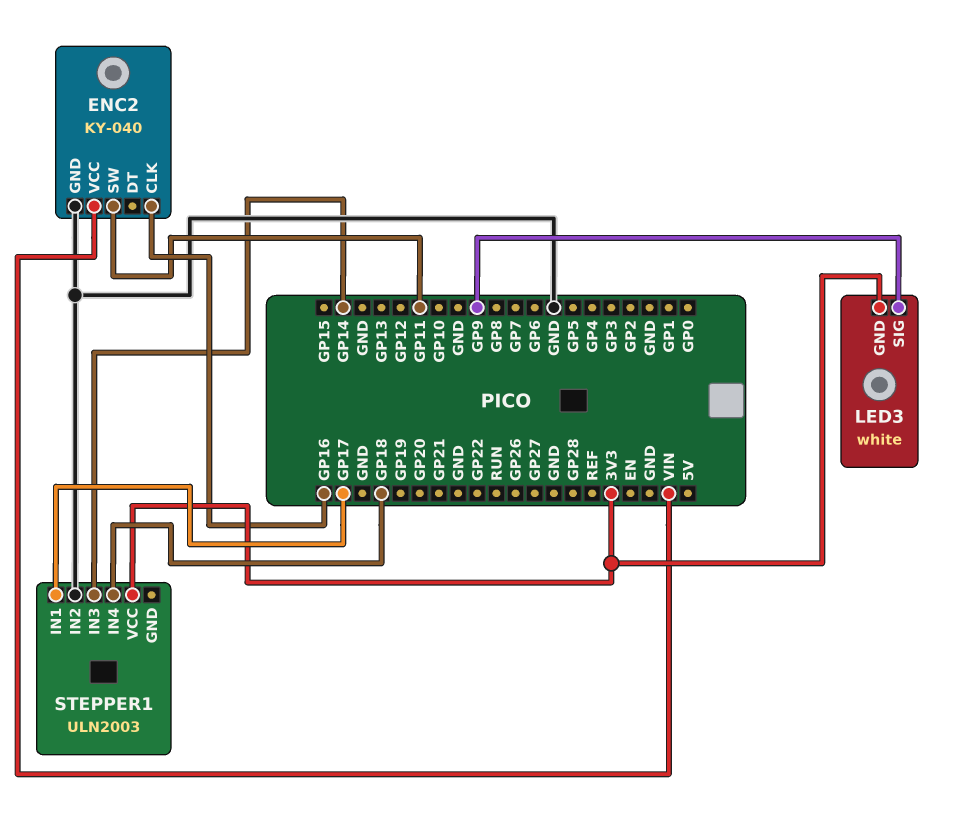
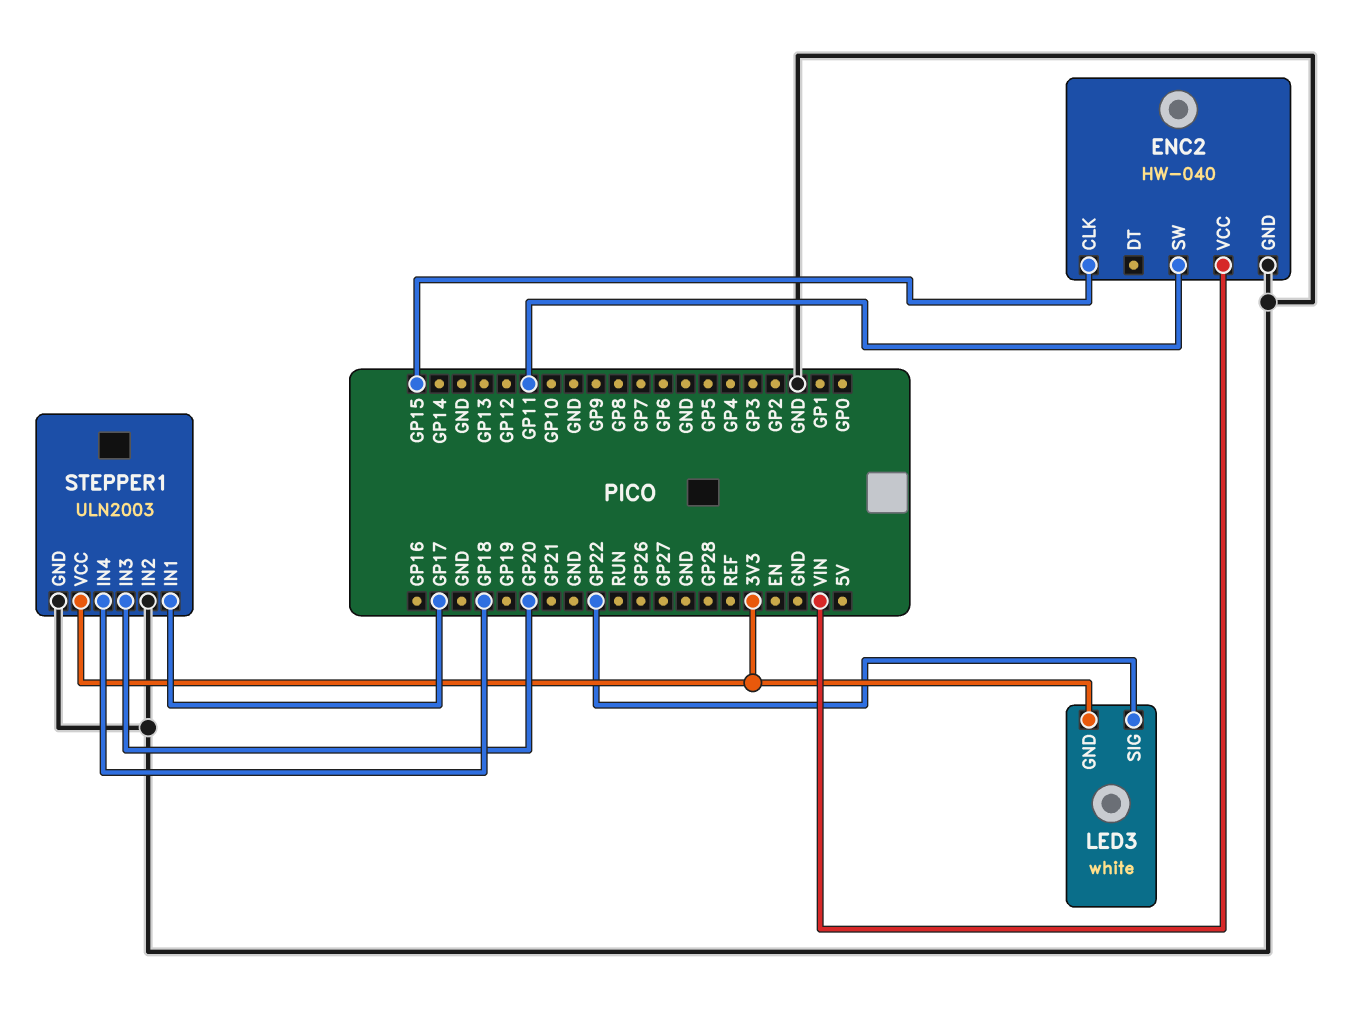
ENC2: KY-040 -> HW-040
ENC2 pin CLK: GP16 -> GP15
LED3 pin SIG: GP9 -> GP22
STEPPER1 pin GND: none -> GND
STEPPER1 pin IN3: GP14 -> GP20

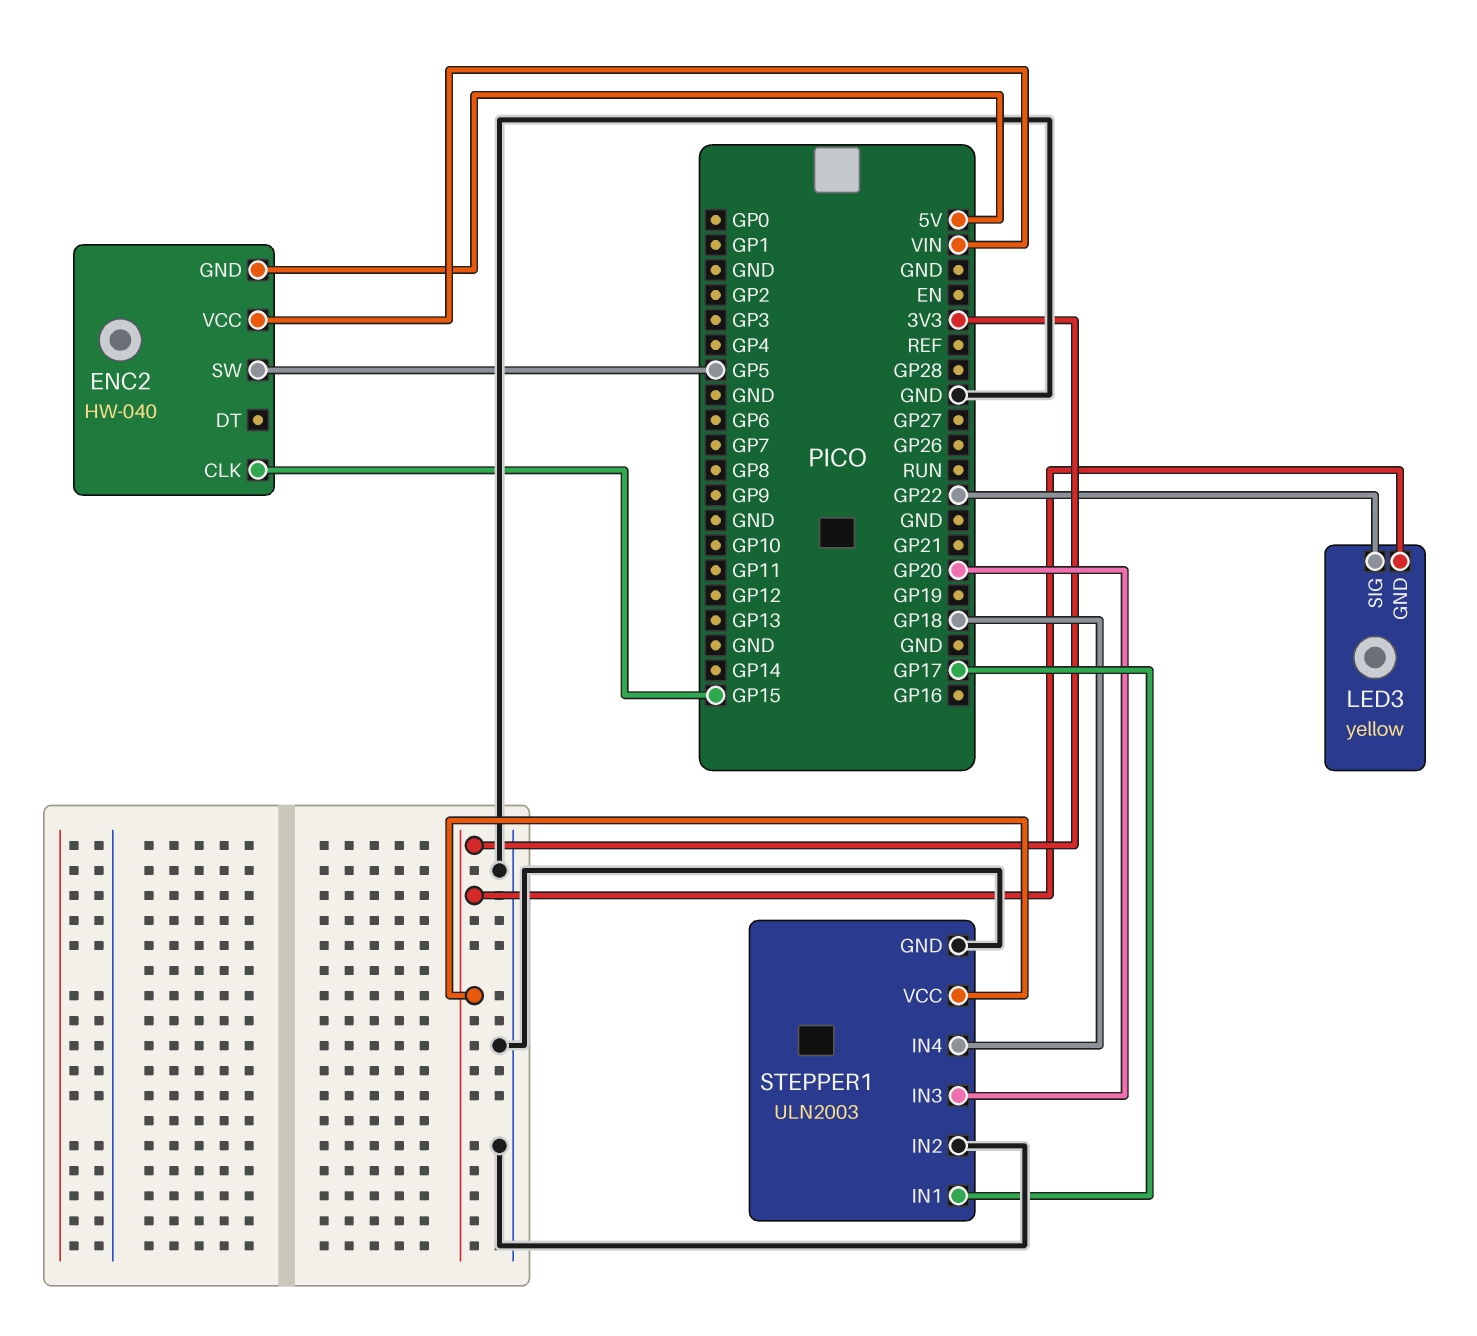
ENC2 pin GND: GND -> 5V
ENC2 pin SW: GP11 -> GP5
LED3: white -> yellow

